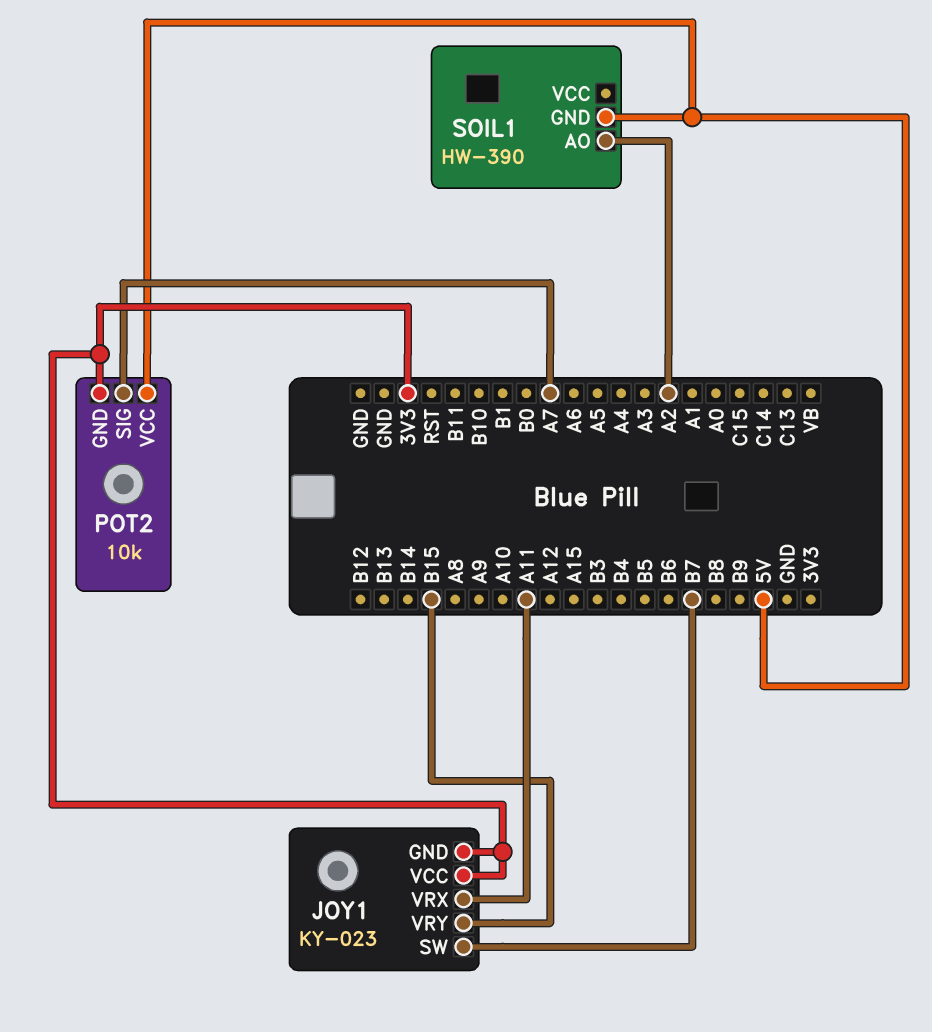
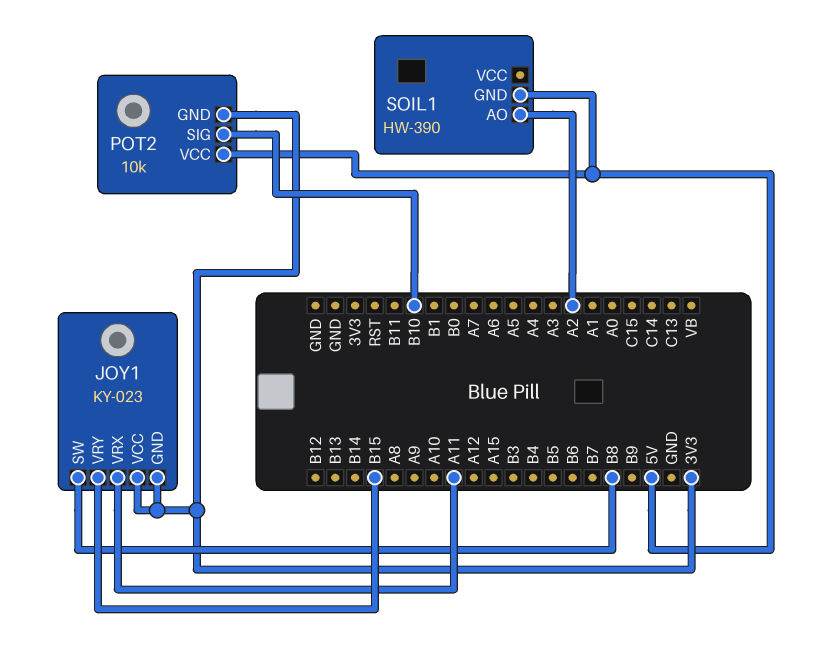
JOY1 pin SW: B7 -> B8
POT2 pin SIG: A7 -> B10

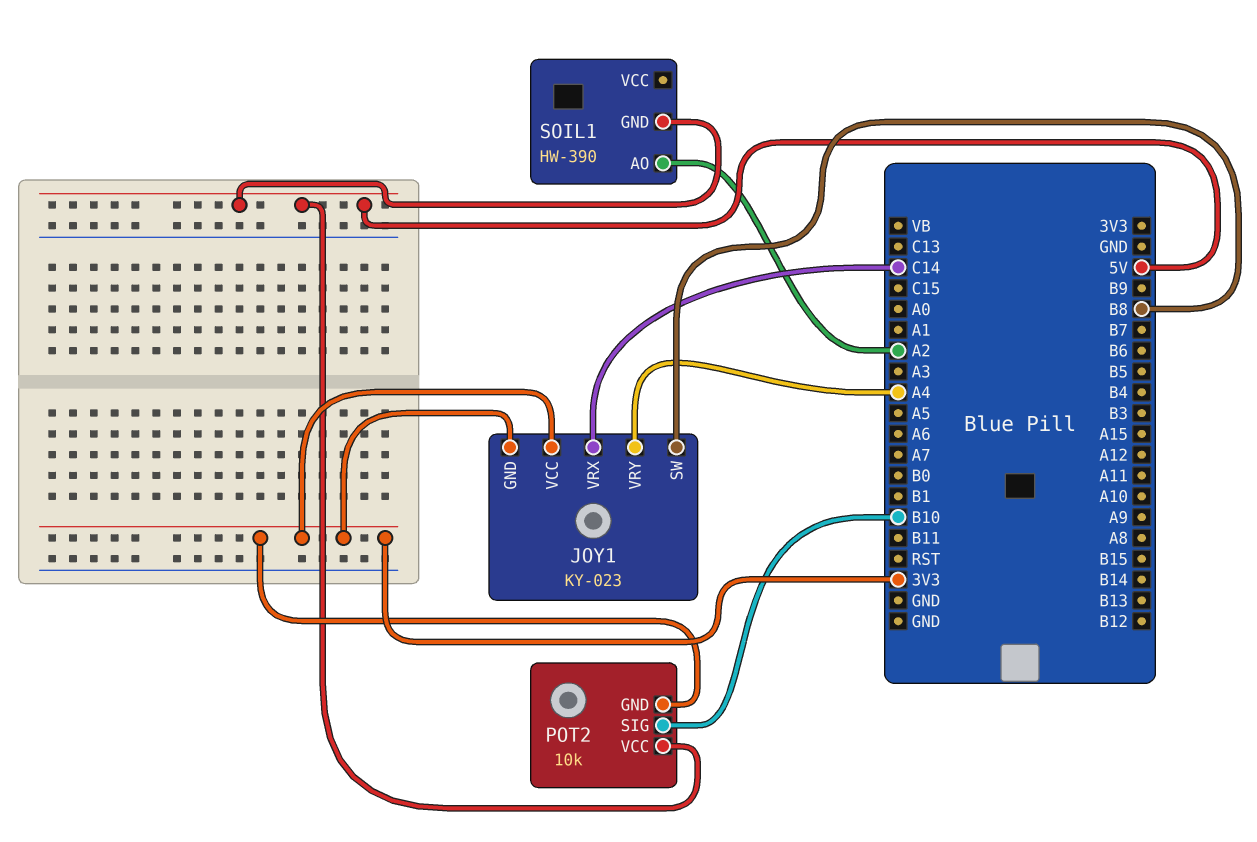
JOY1 pin VRX: A11 -> C14
JOY1 pin VRY: B15 -> A4

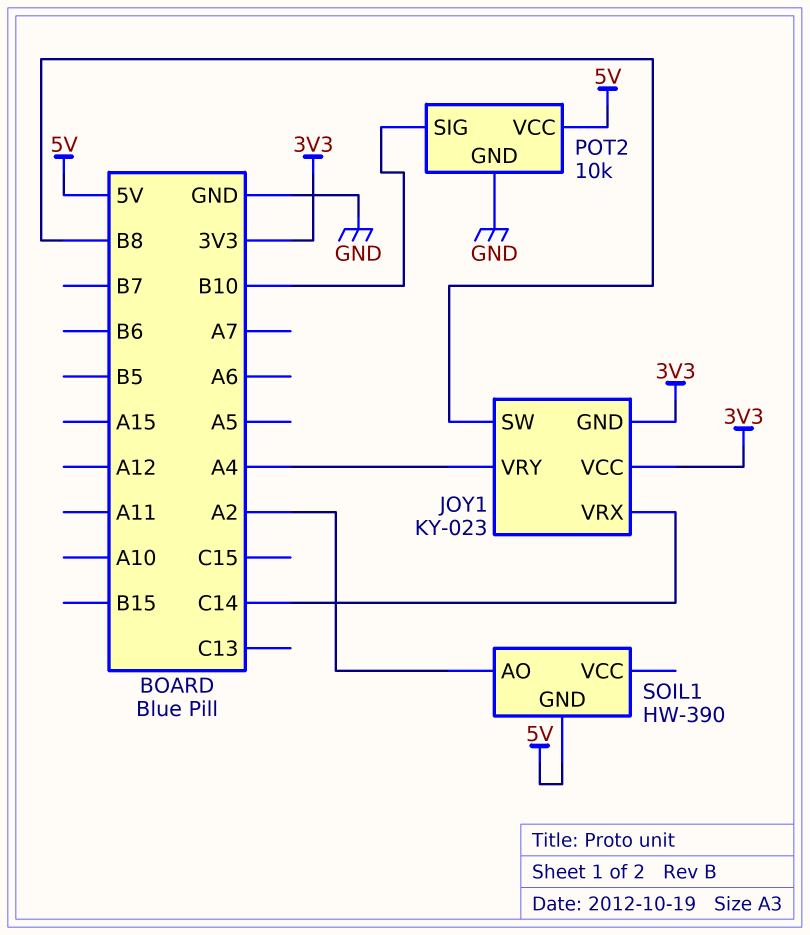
POT2 pin GND: 3V3 -> GND

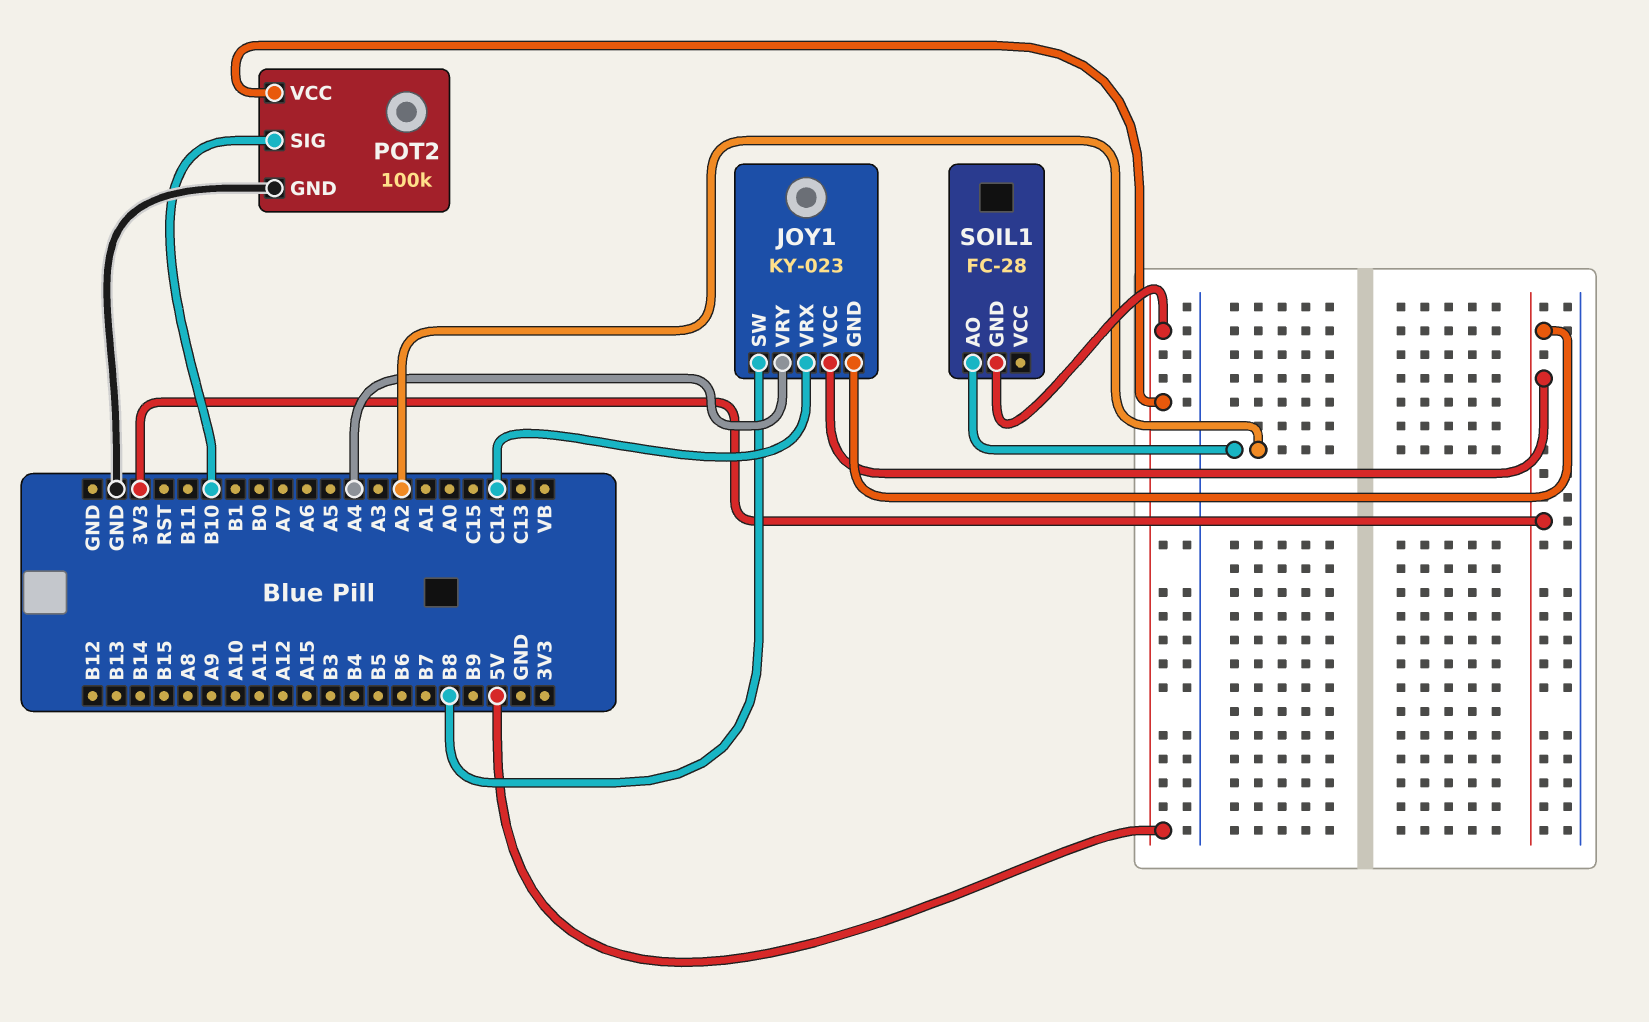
POT2: 10k -> 100k
SOIL1: HW-390 -> FC-28

